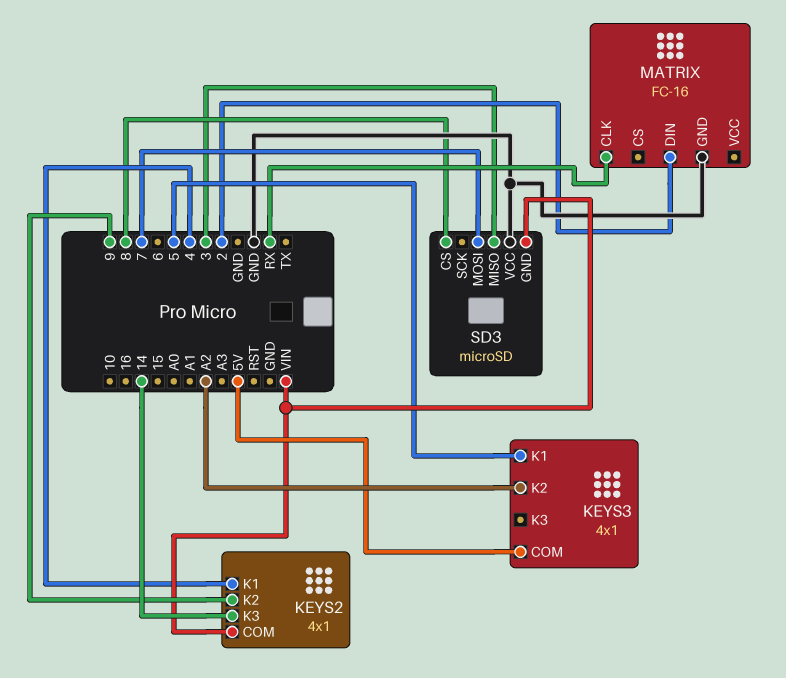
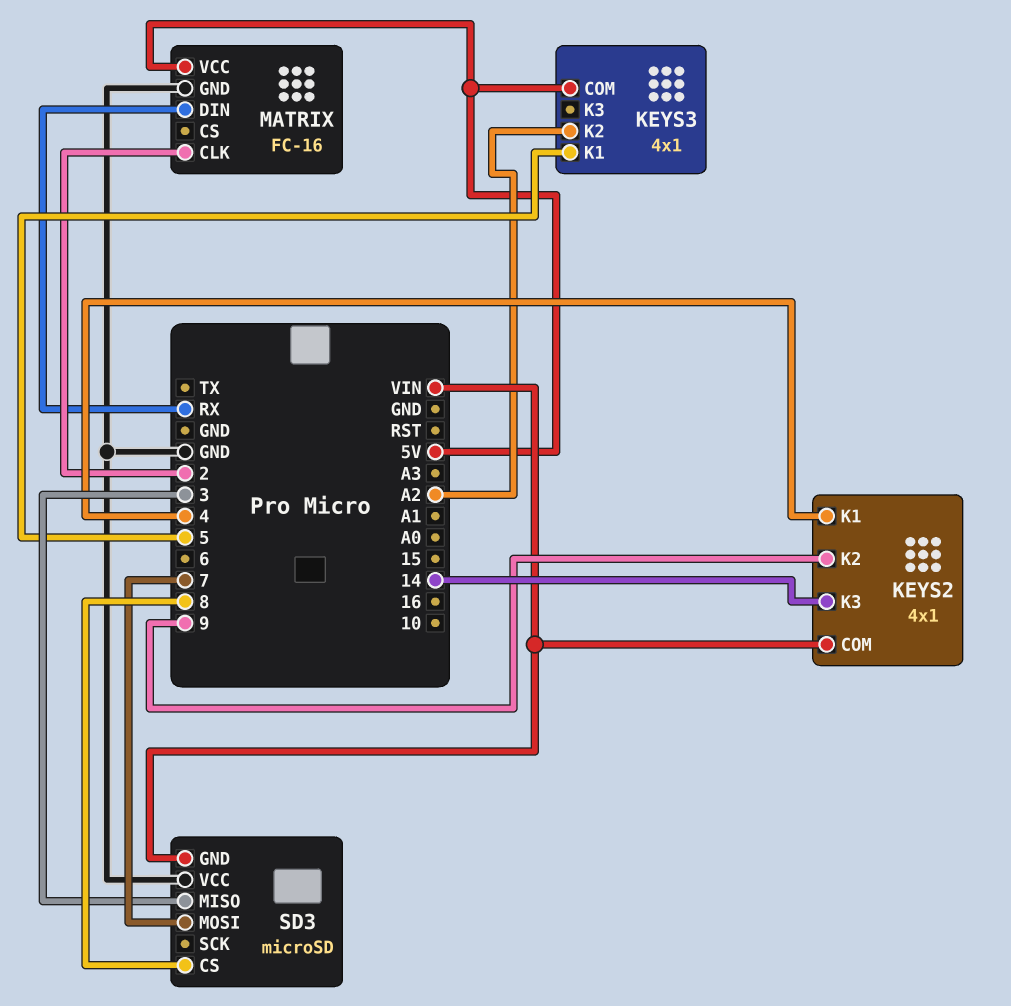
MATRIX pin CLK: RX -> 2
MATRIX pin DIN: 2 -> RX
MATRIX pin VCC: none -> 5V

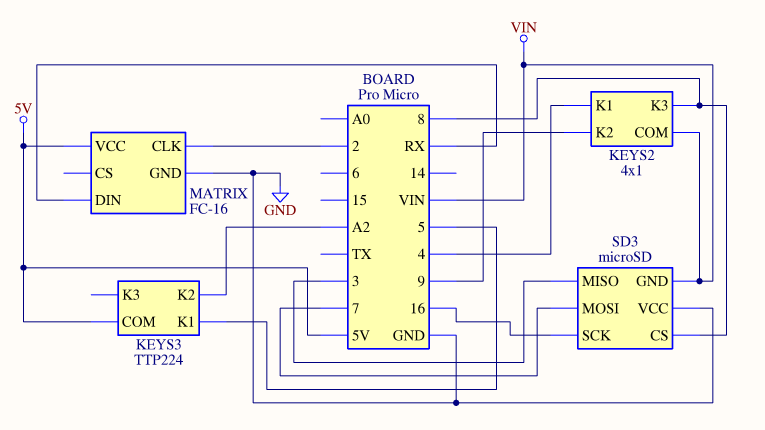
KEYS2 pin K3: 14 -> 8
KEYS3: 4x1 -> TTP224
SD3 pin SCK: none -> 16

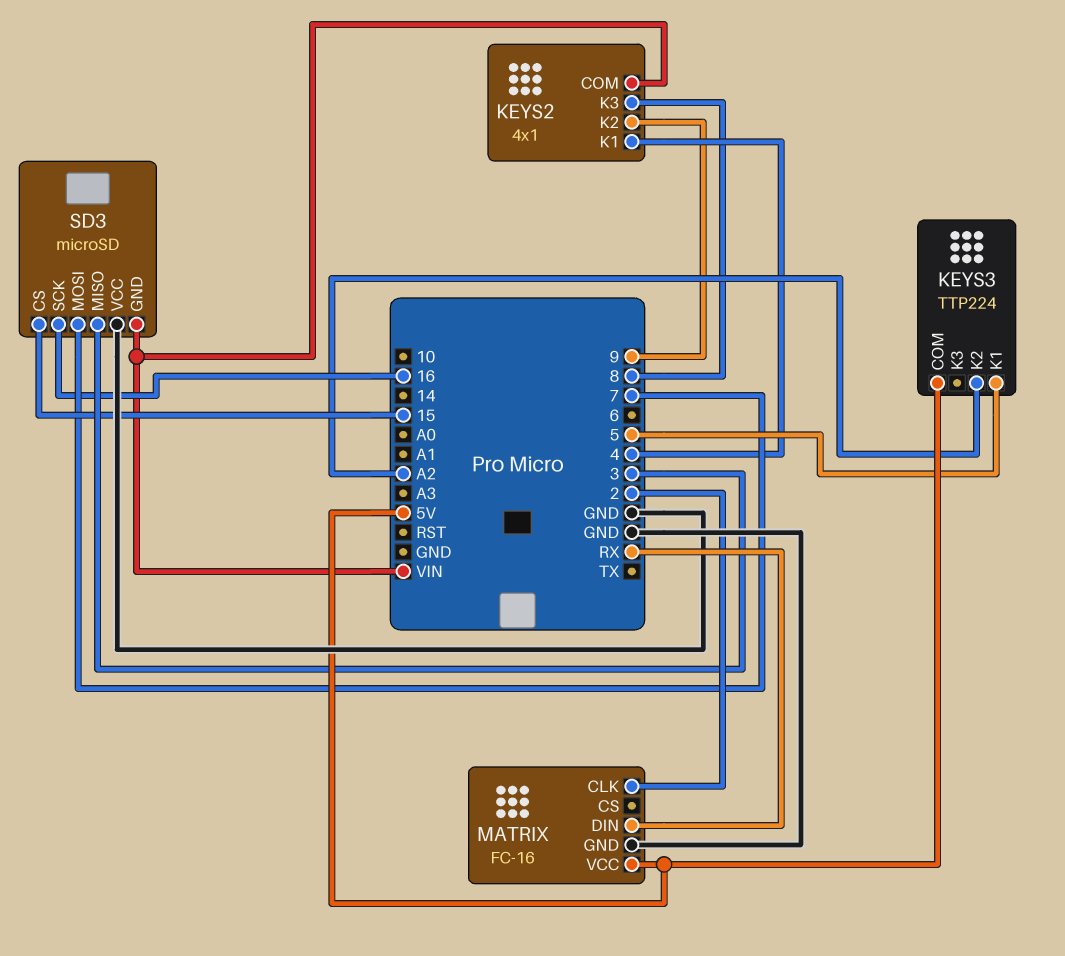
SD3 pin CS: 8 -> 15

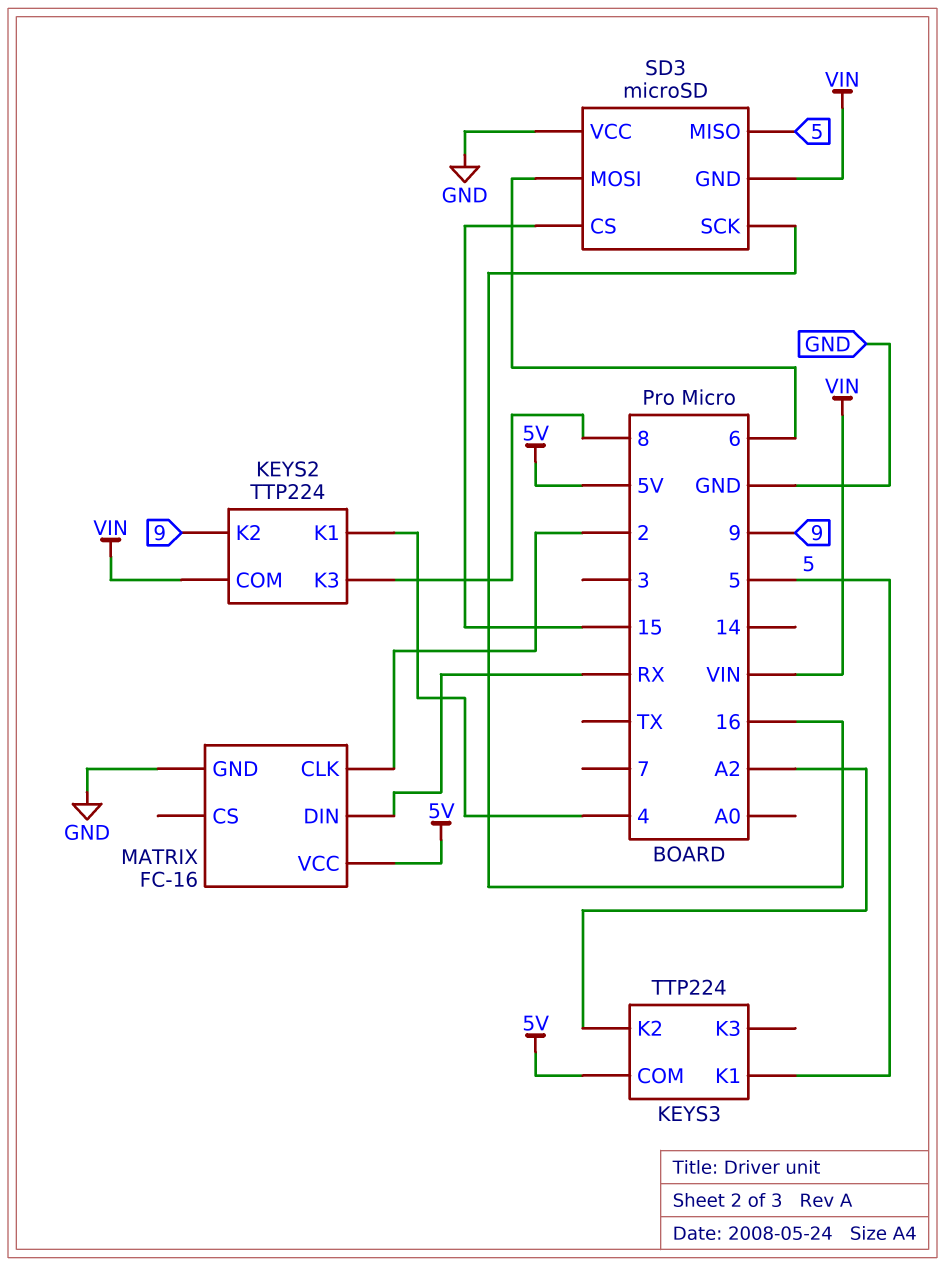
KEYS2: 4x1 -> TTP224
SD3 pin MISO: 3 -> 5
SD3 pin MOSI: 7 -> 6

